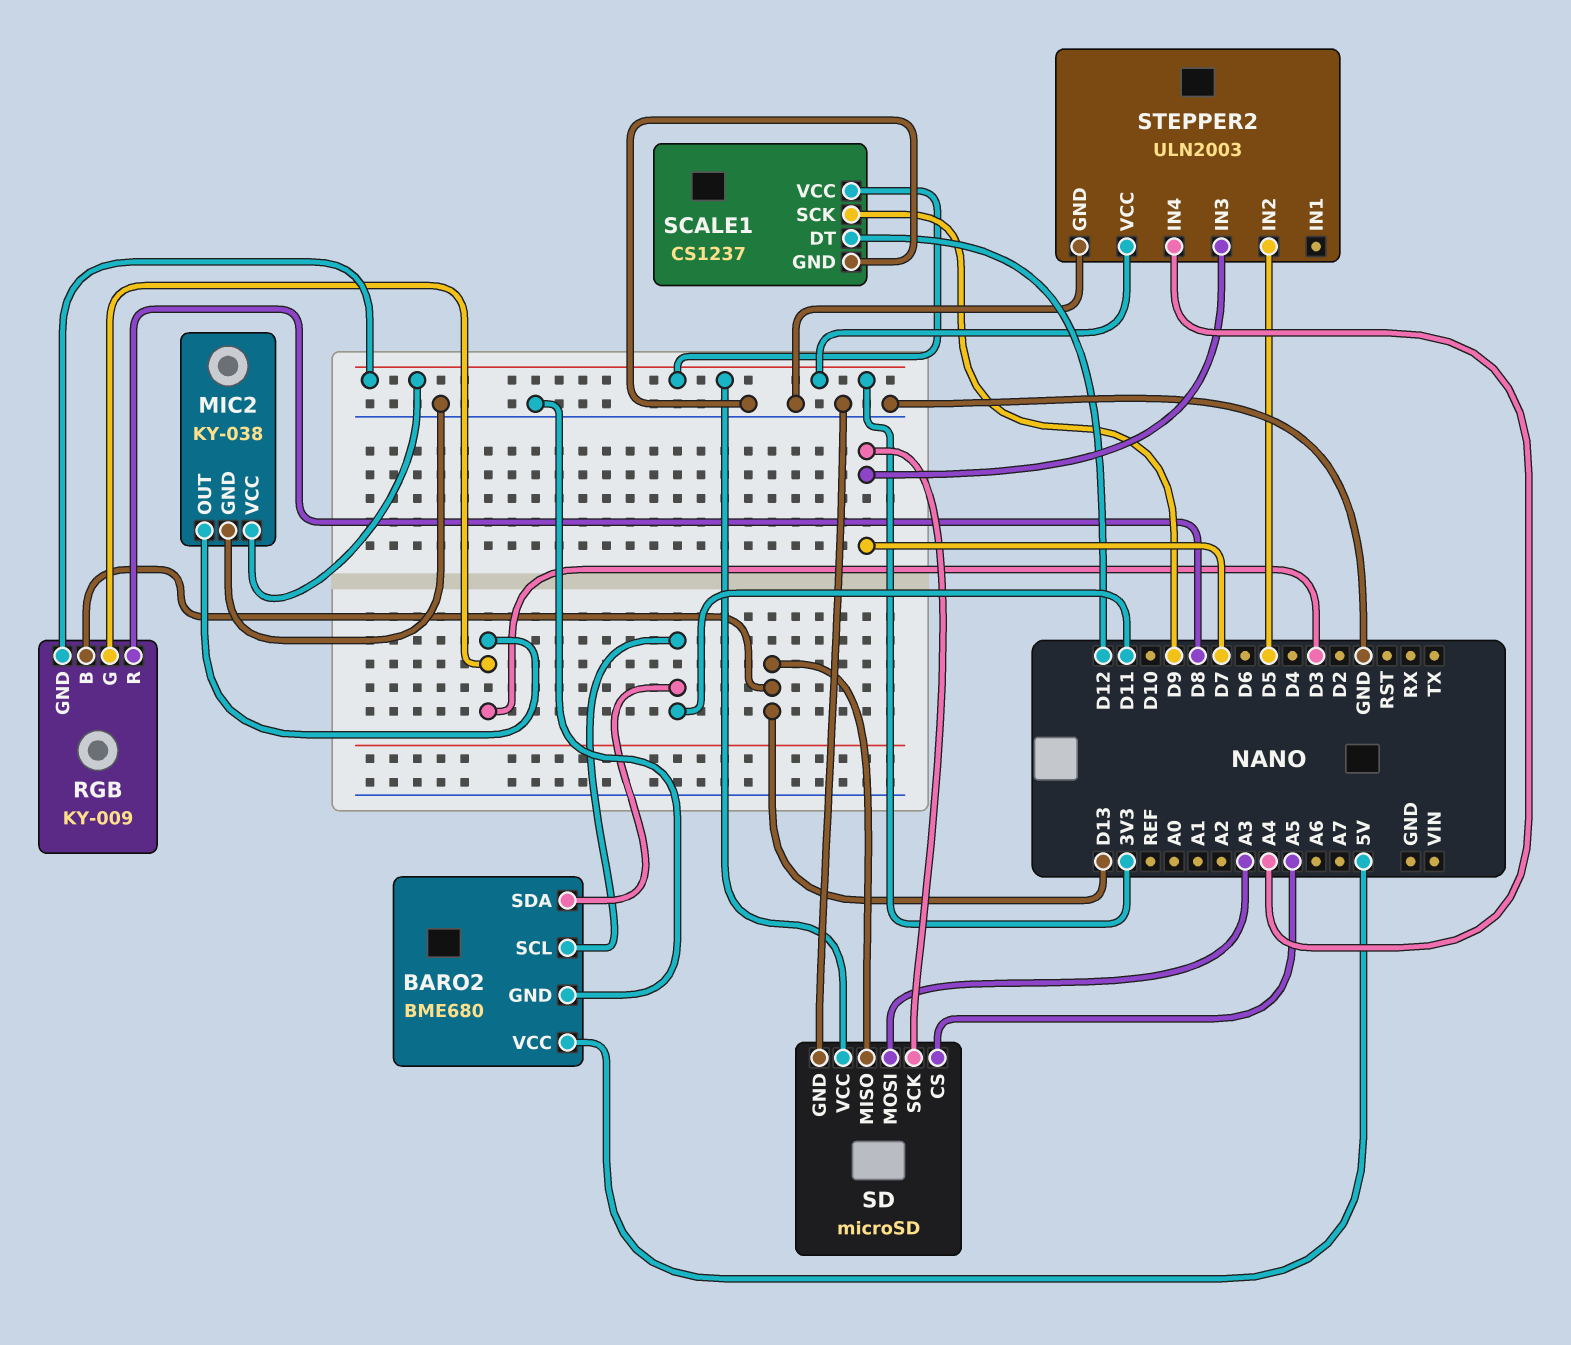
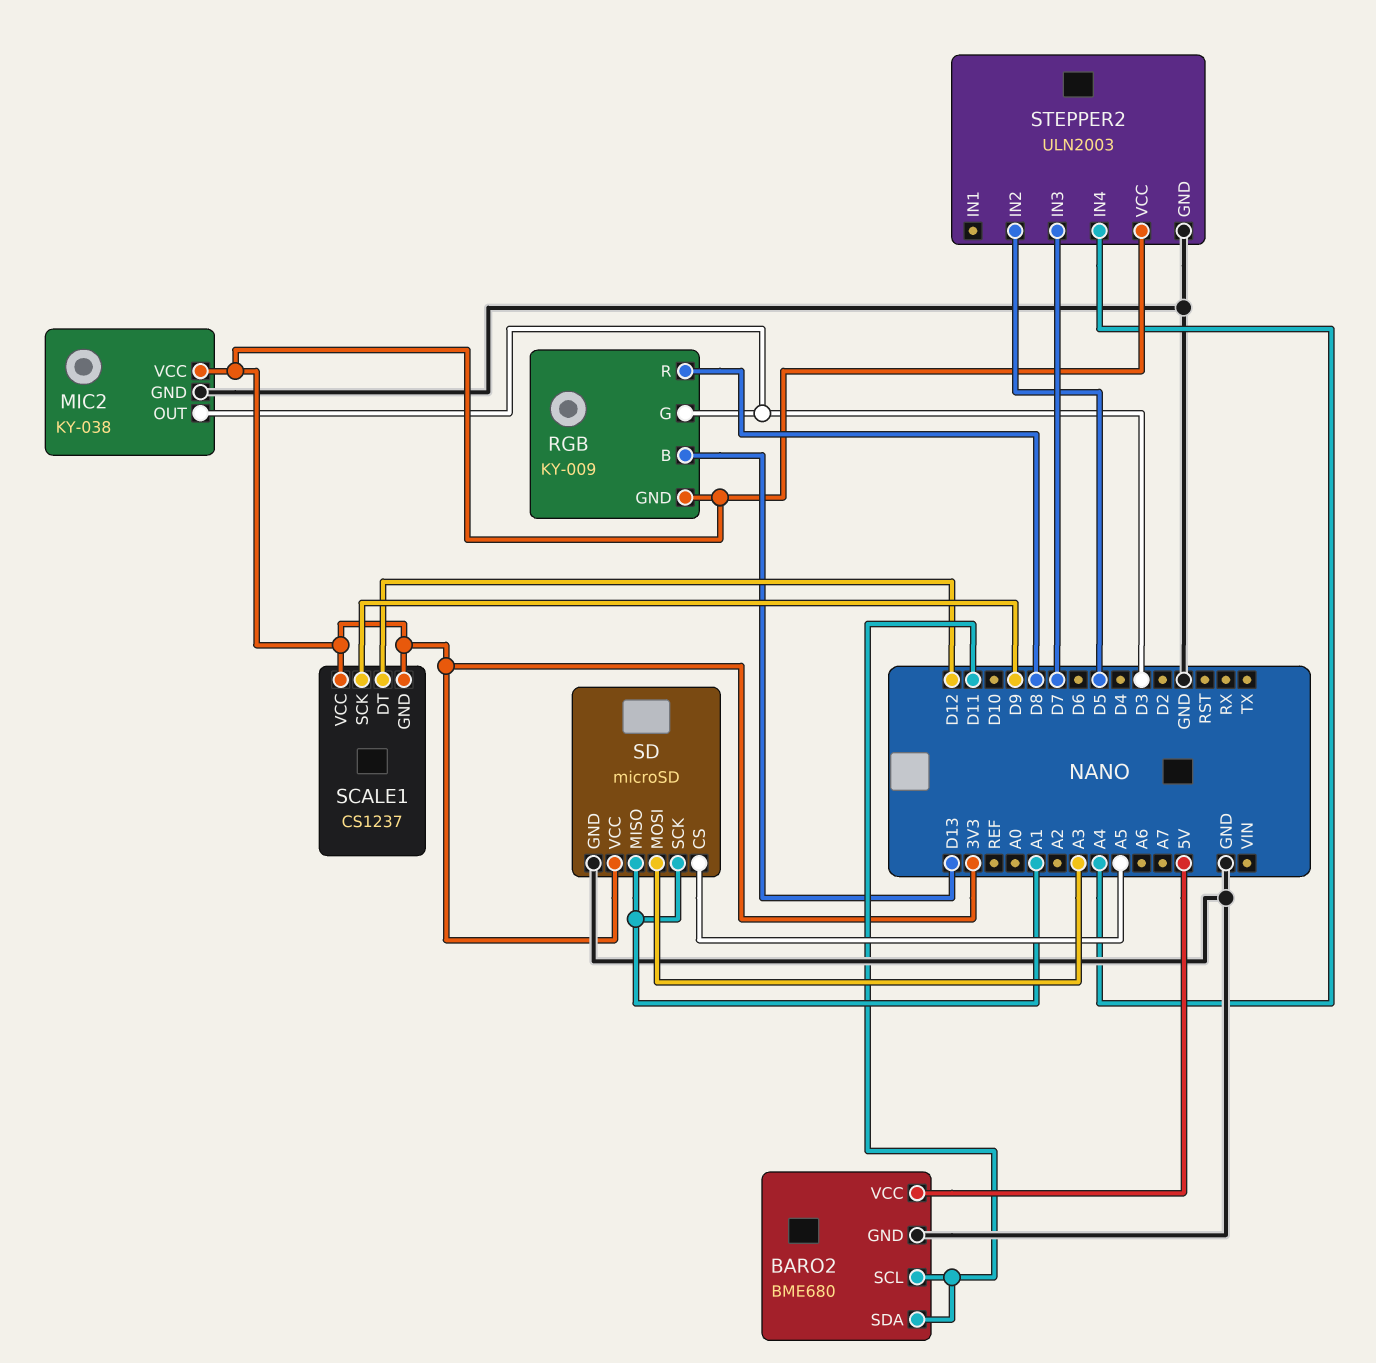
SCALE1 pin GND: GND -> 3V3
SD pin MISO: D13 -> A1
SD pin SCK: D7 -> A1

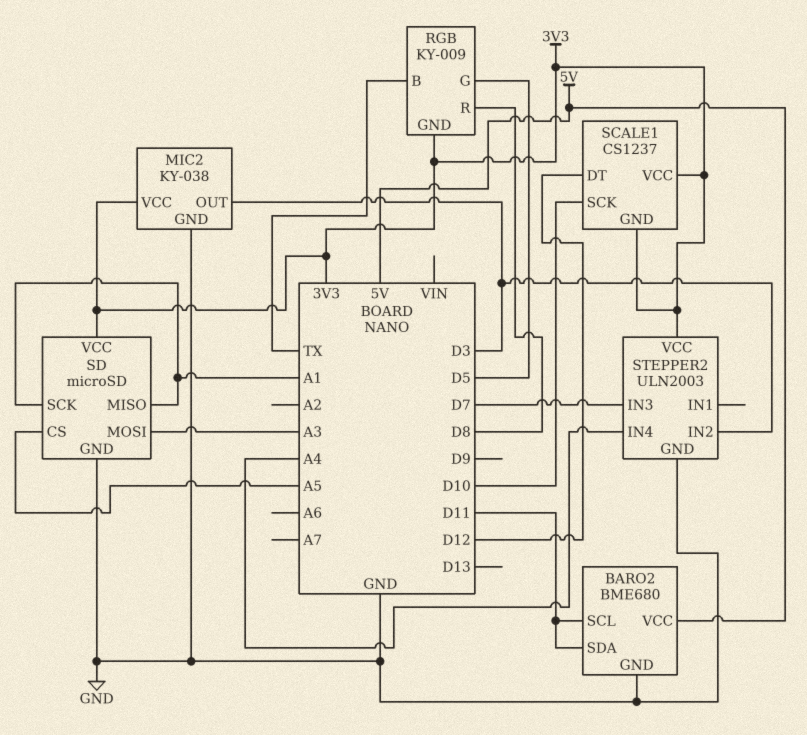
RGB pin B: D13 -> TX
RGB pin G: D3 -> D5
SCALE1 pin SCK: D9 -> D10
STEPPER2 pin IN2: D5 -> D3

